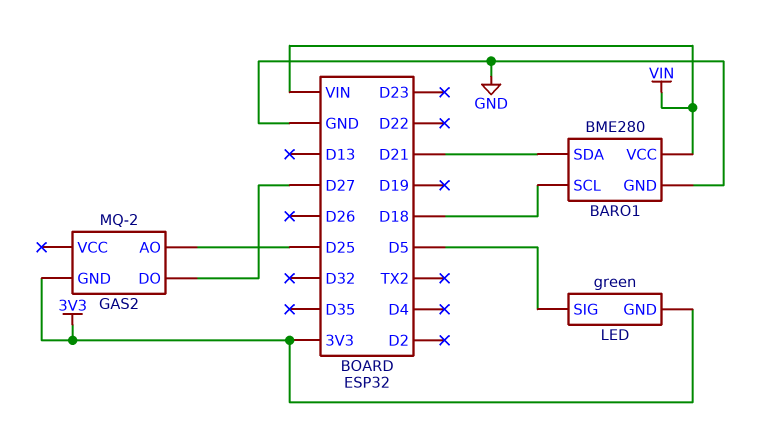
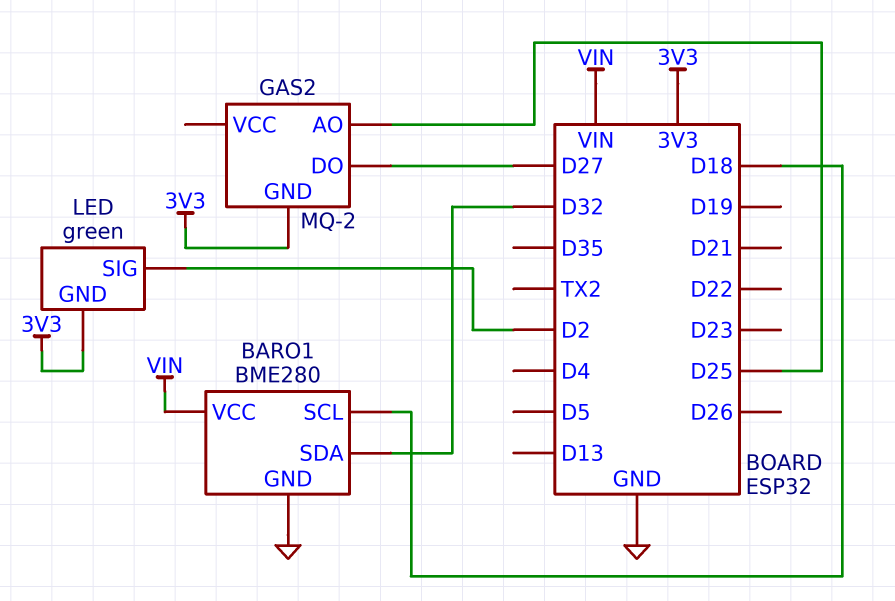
BARO1 pin SDA: D21 -> D32
LED pin SIG: D5 -> D2

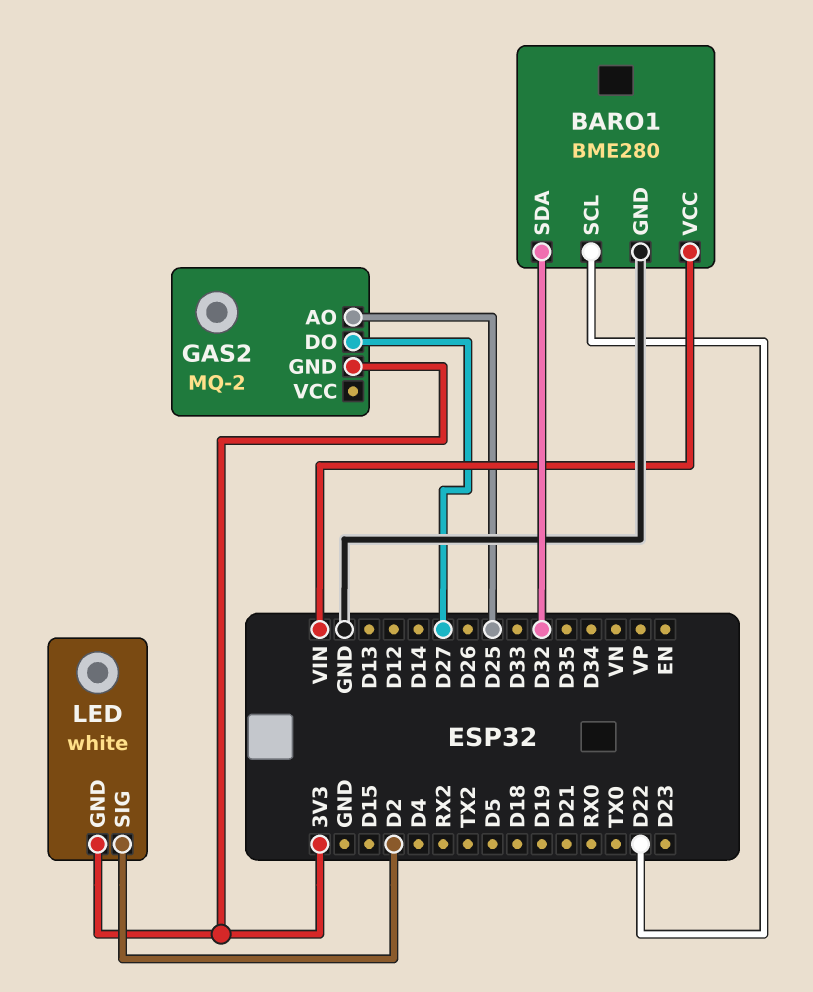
BARO1 pin SCL: D18 -> D22
LED: green -> white

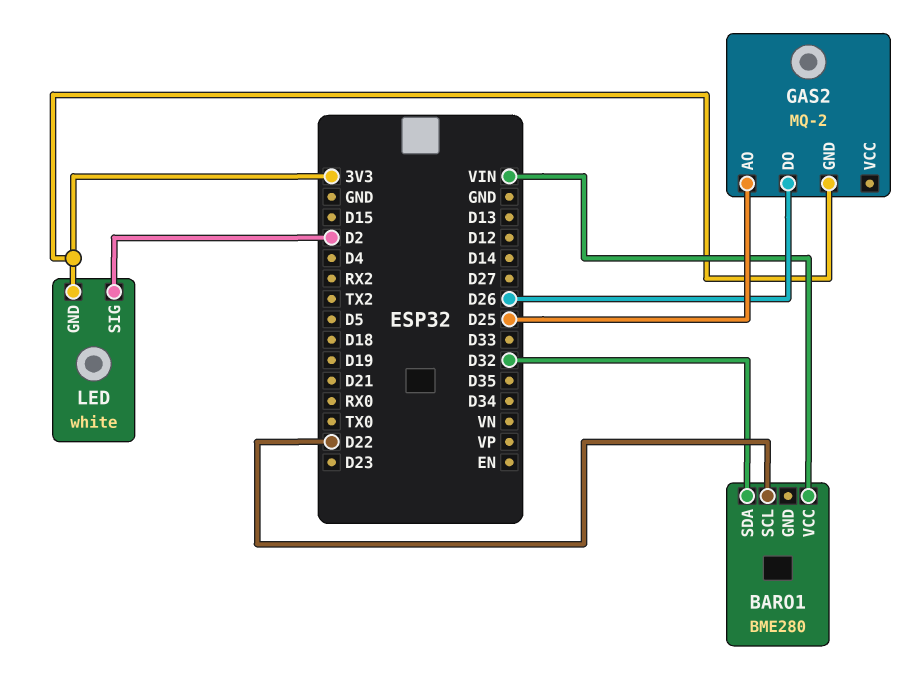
BARO1 pin GND: GND -> none
GAS2 pin DO: D27 -> D26

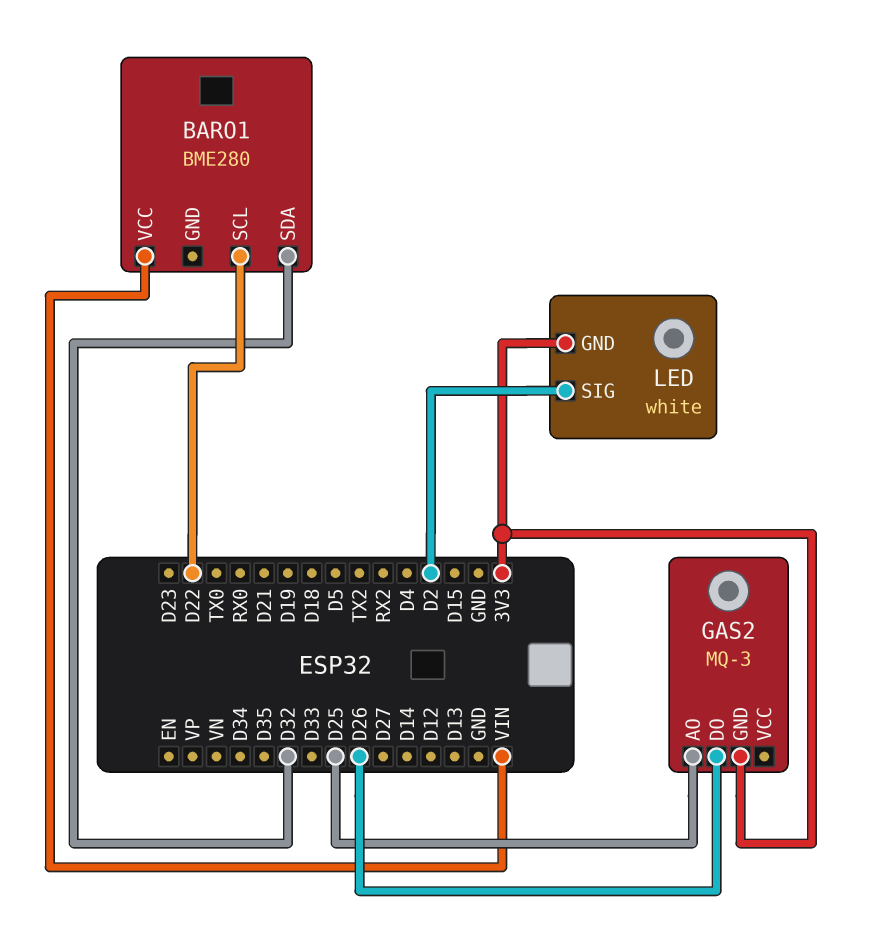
GAS2: MQ-2 -> MQ-3

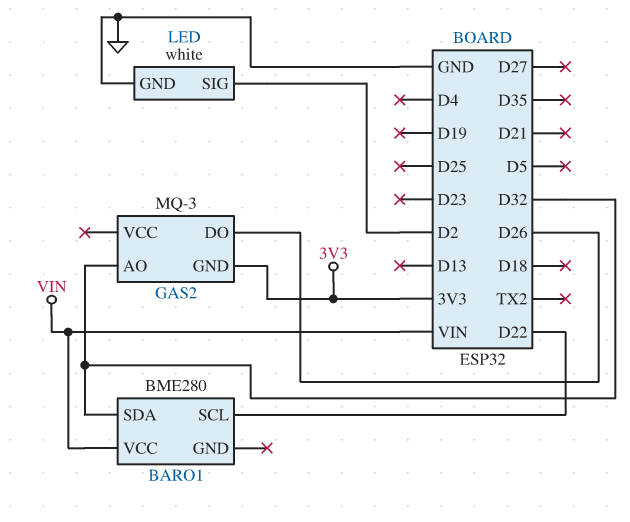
GAS2 pin AO: D25 -> D32
LED pin GND: 3V3 -> GND

